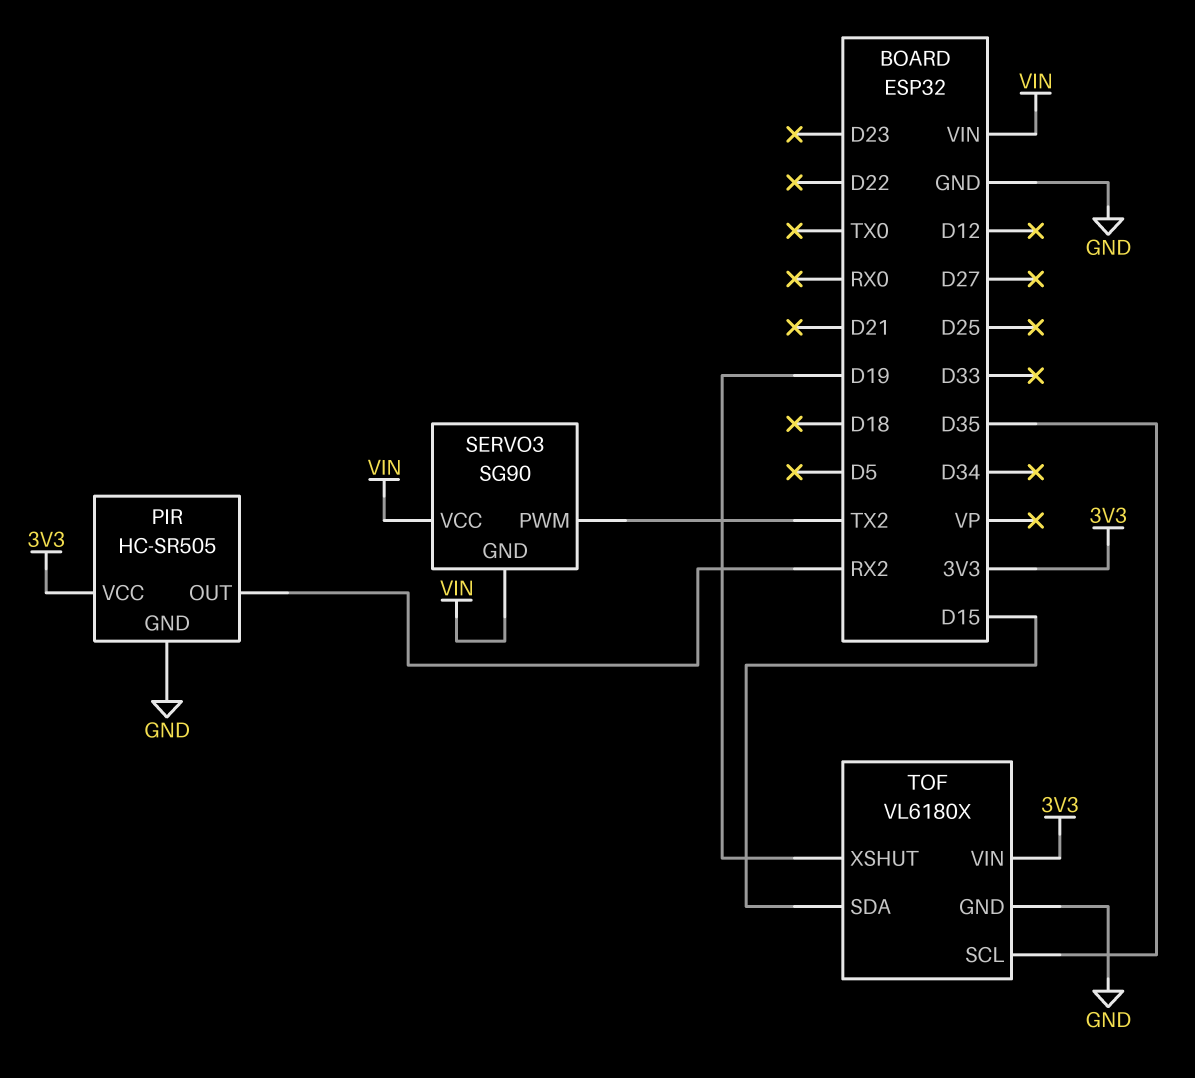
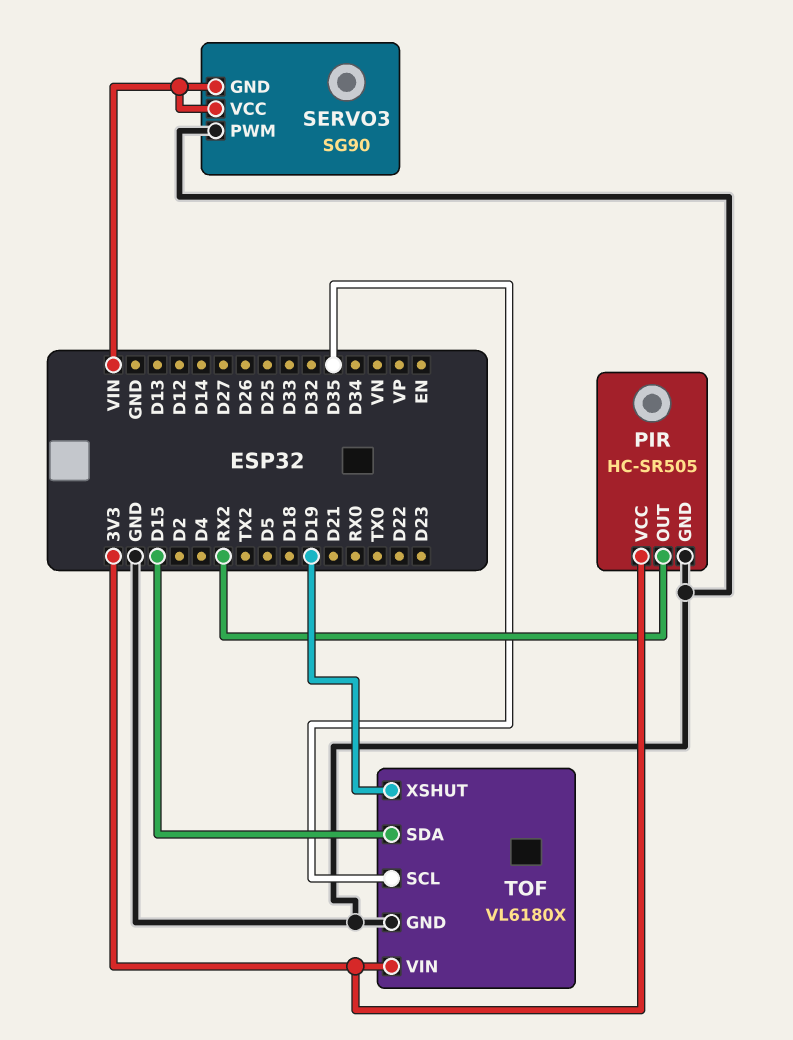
SERVO3 pin PWM: TX2 -> GND

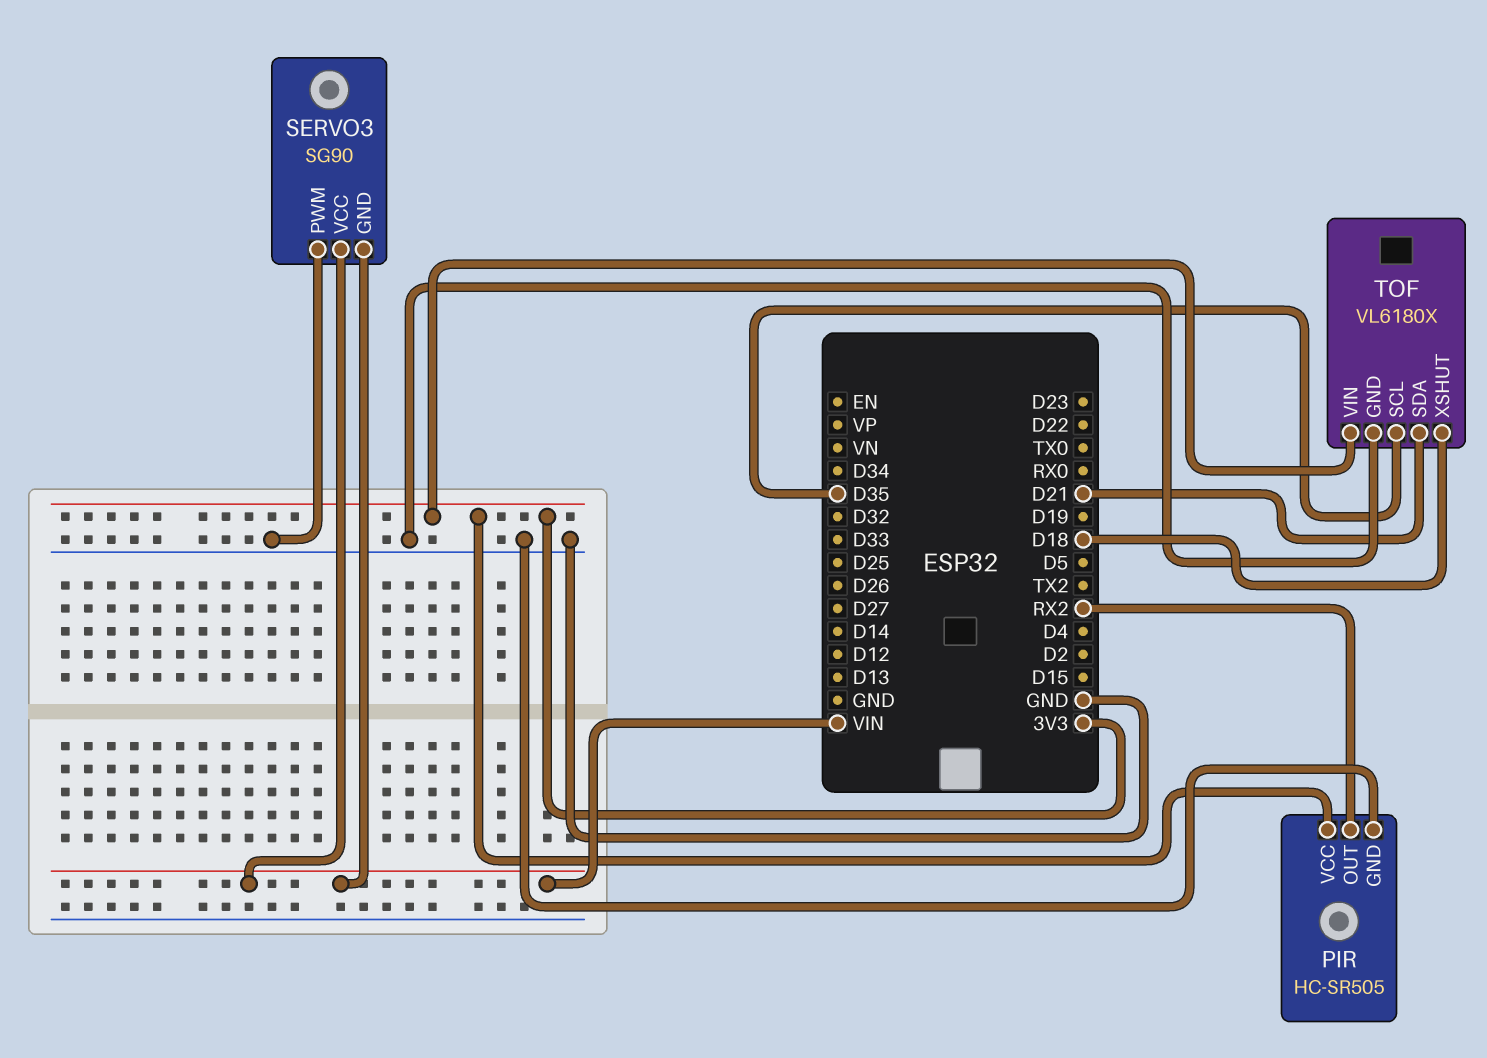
TOF pin SDA: D15 -> D21
TOF pin XSHUT: D19 -> D18

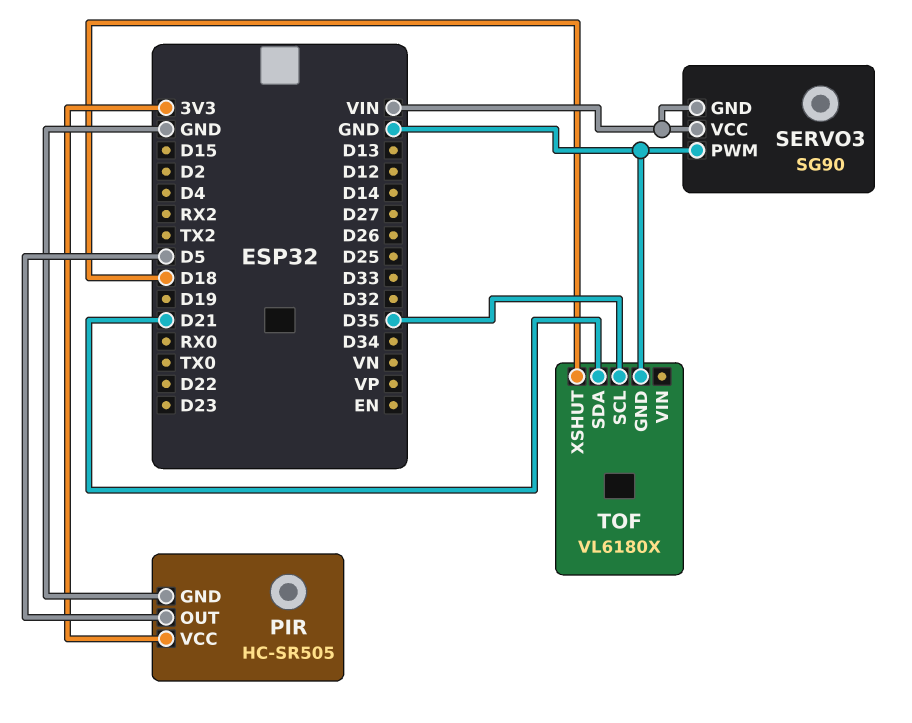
PIR pin OUT: RX2 -> D5
TOF pin VIN: 3V3 -> none

